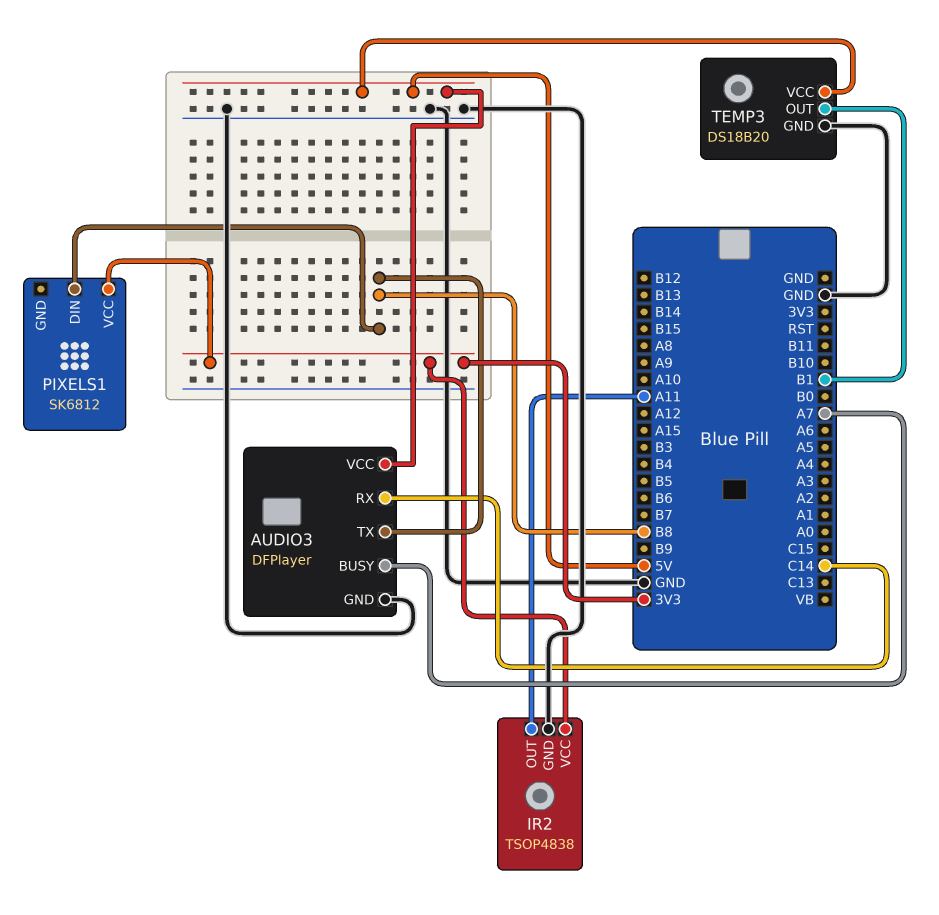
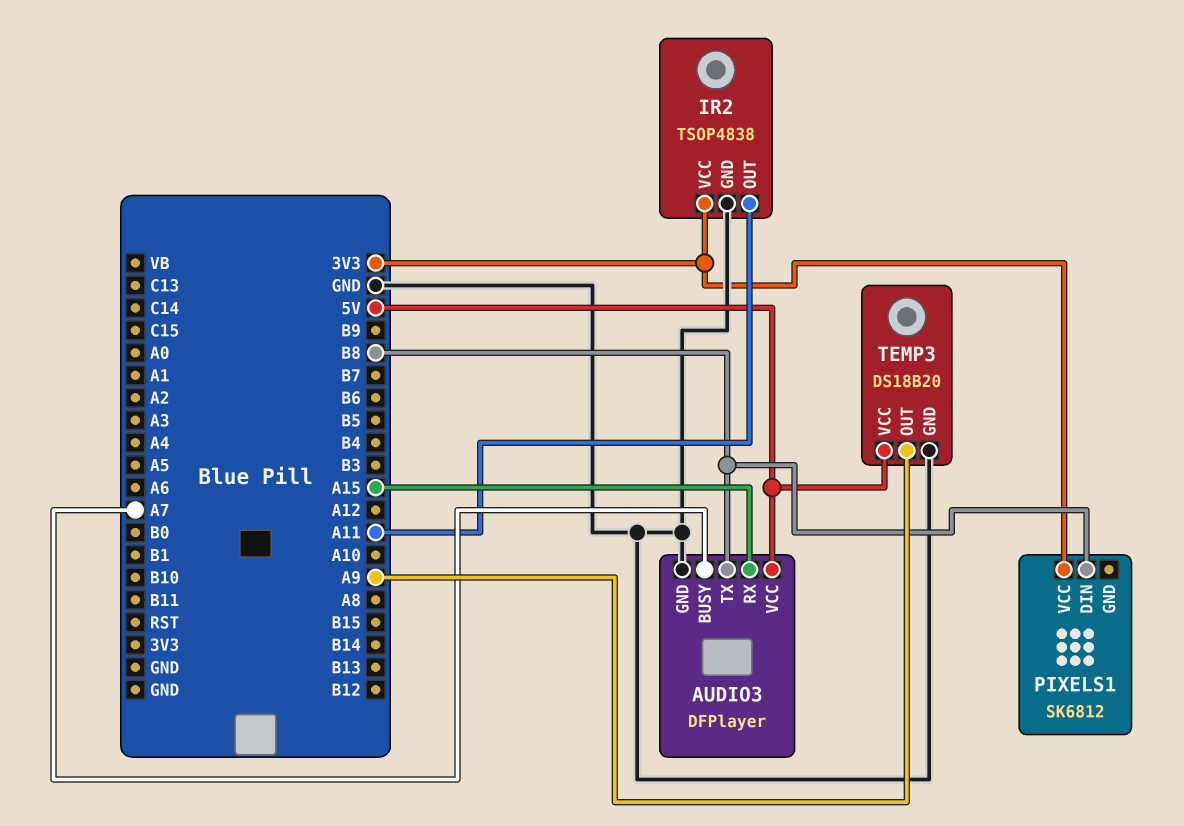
AUDIO3 pin RX: C14 -> A15
TEMP3 pin OUT: B1 -> A9

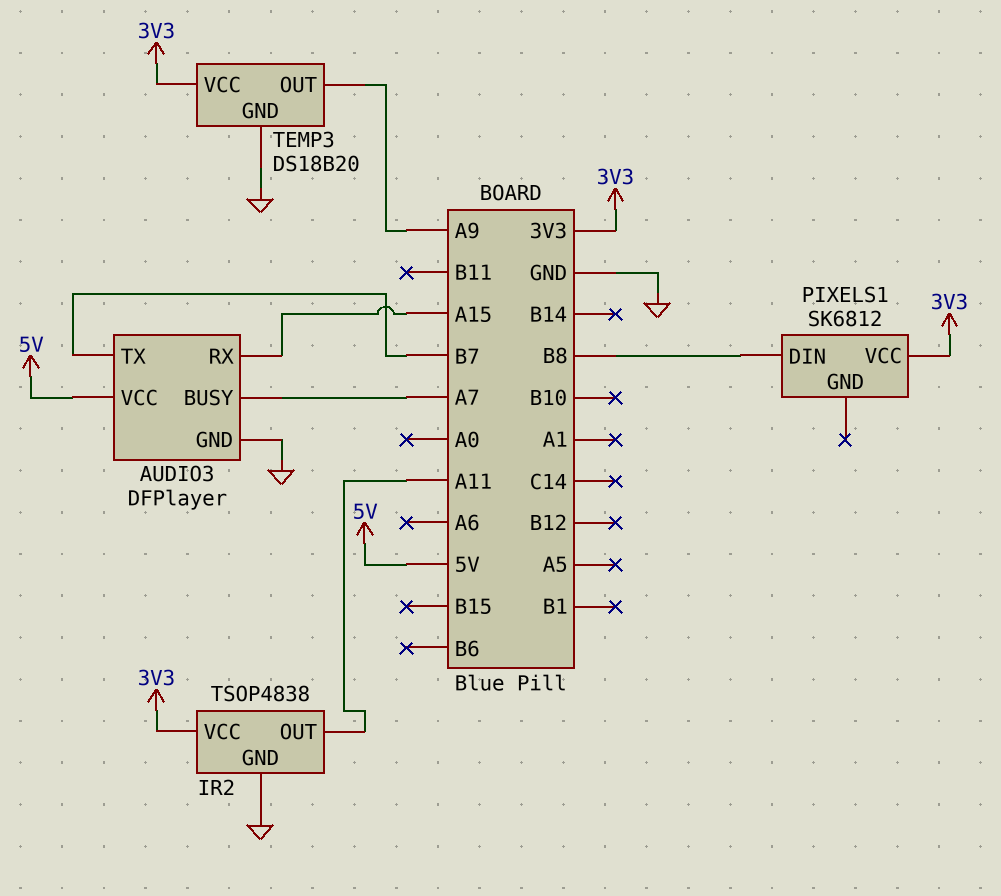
AUDIO3 pin TX: B8 -> B7
TEMP3 pin VCC: 5V -> 3V3

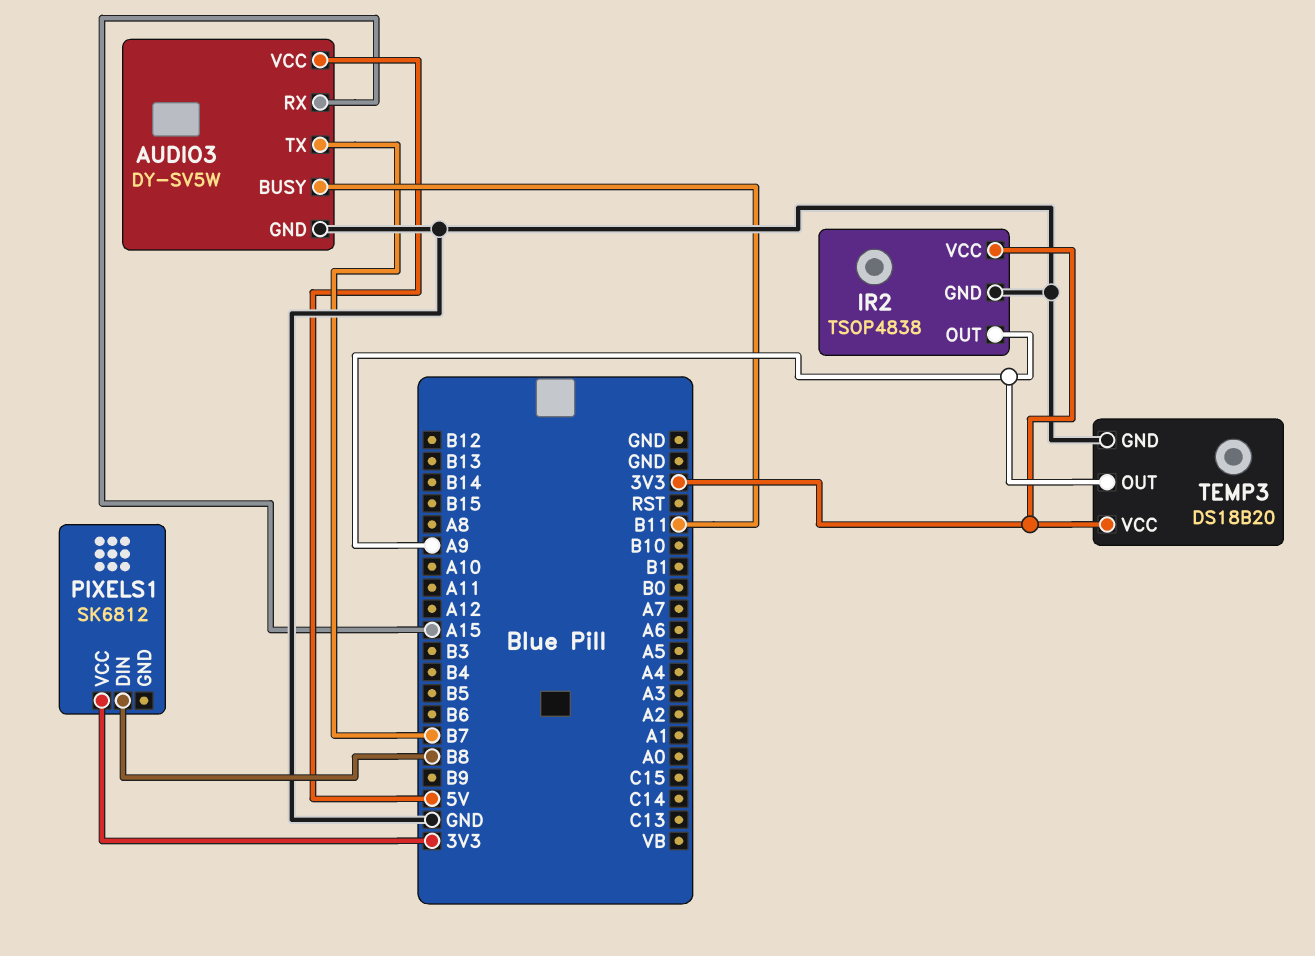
AUDIO3: DFPlayer -> DY-SV5W
AUDIO3 pin BUSY: A7 -> B11
IR2 pin OUT: A11 -> A9

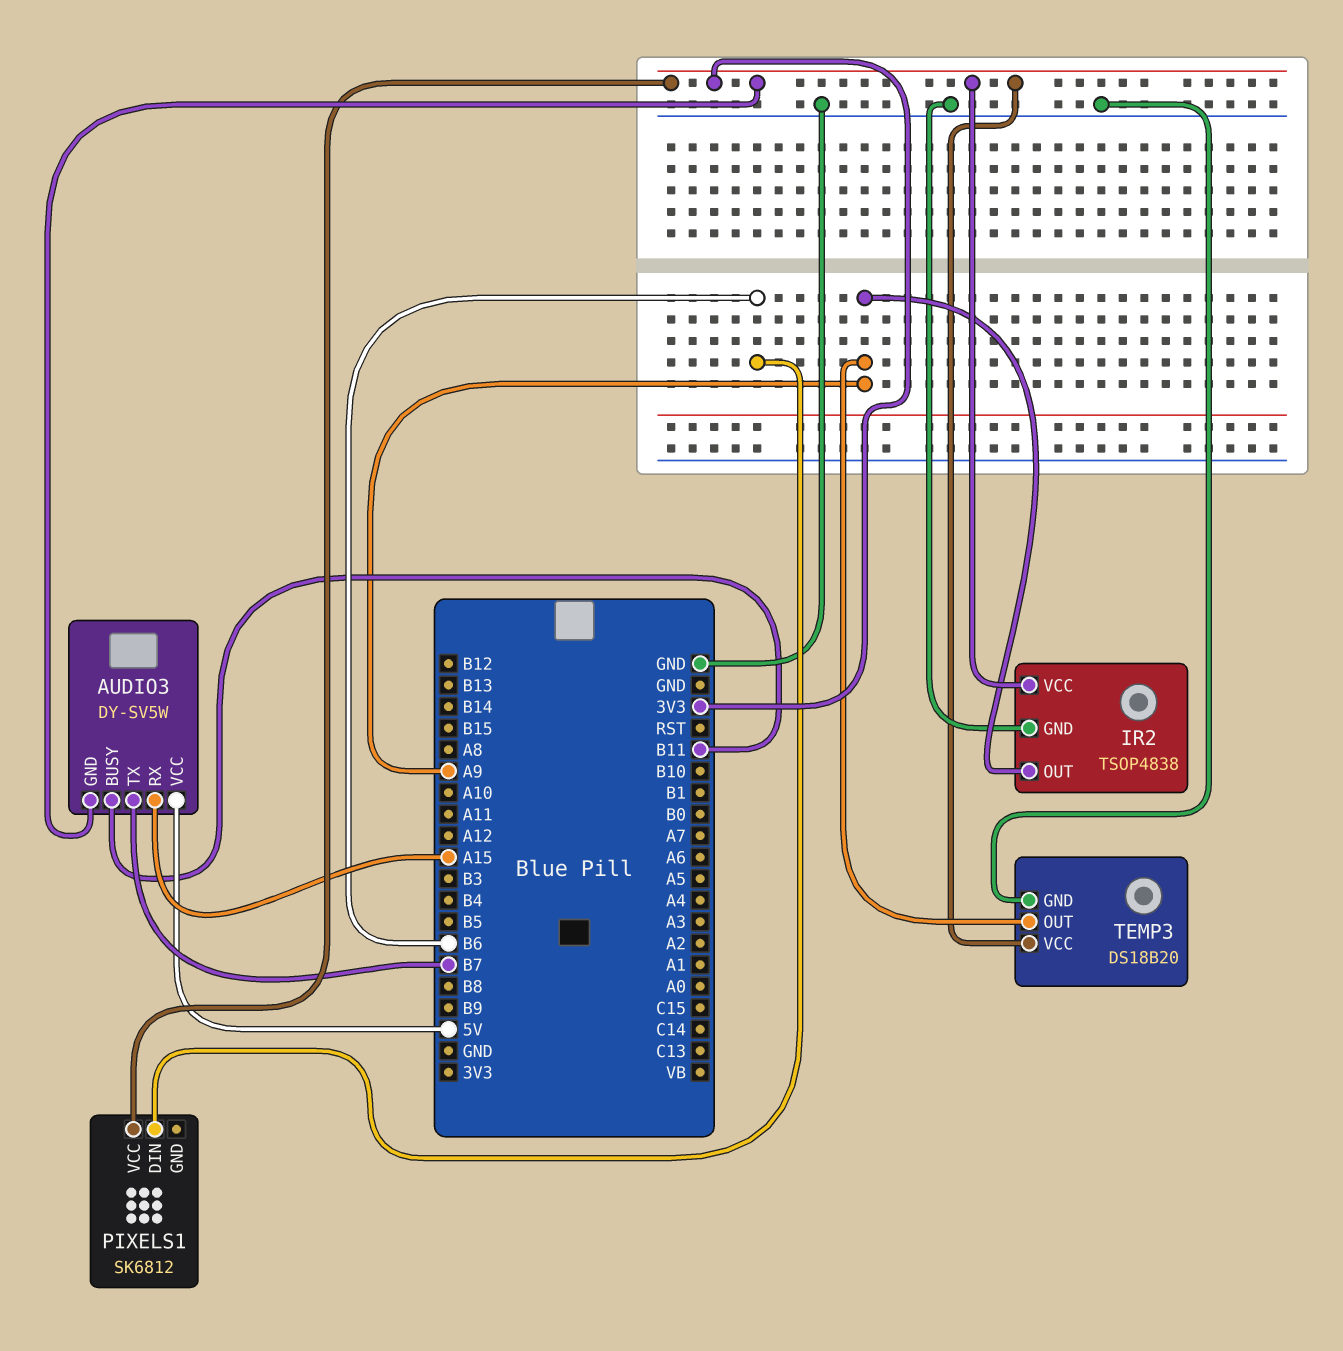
AUDIO3 pin GND: GND -> 3V3
PIXELS1 pin DIN: B8 -> B6

